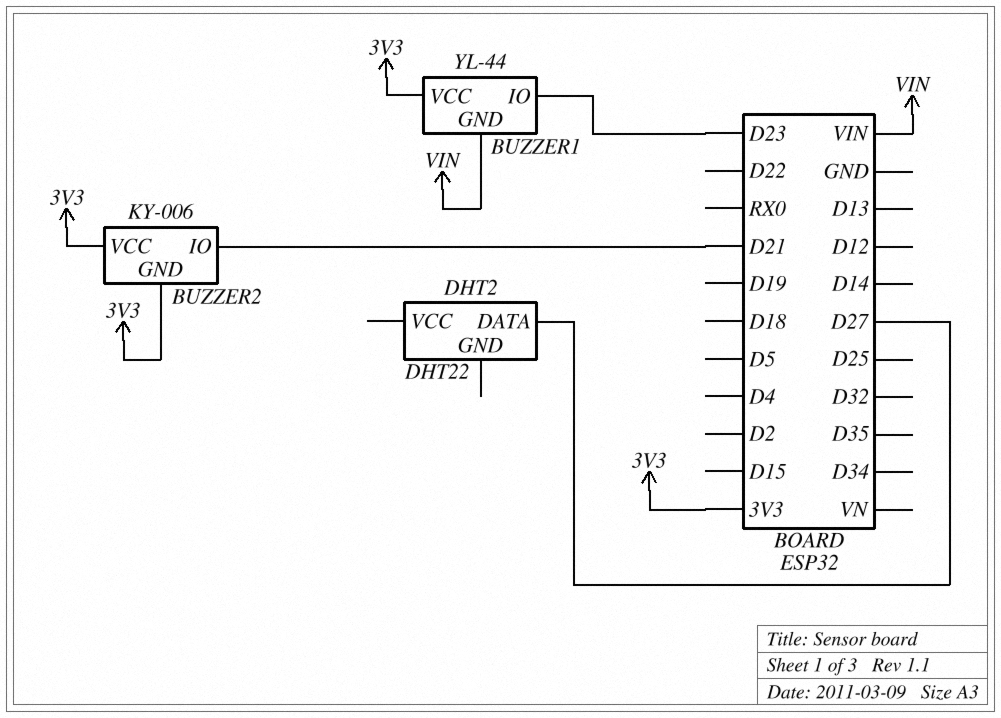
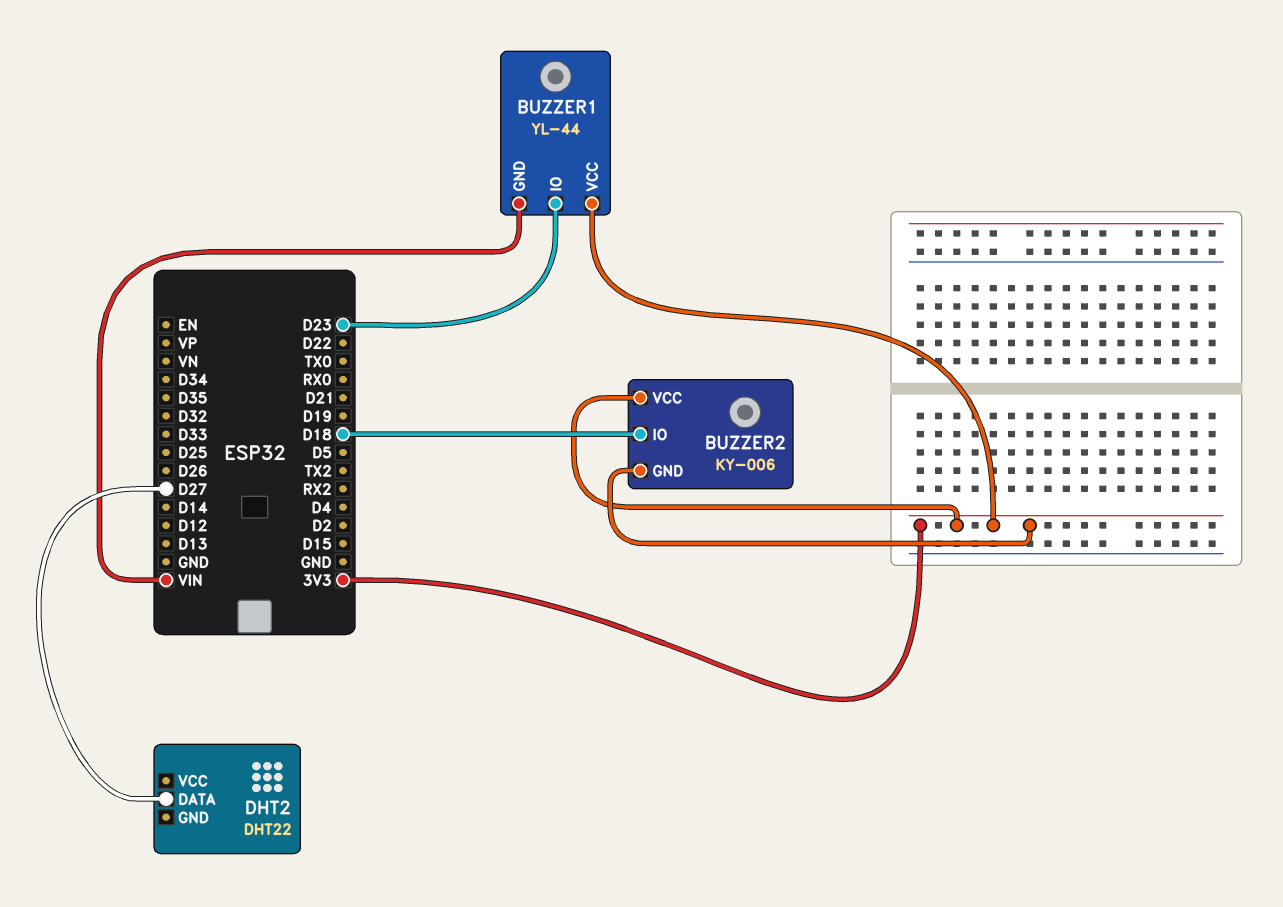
BUZZER2 pin IO: D21 -> D18

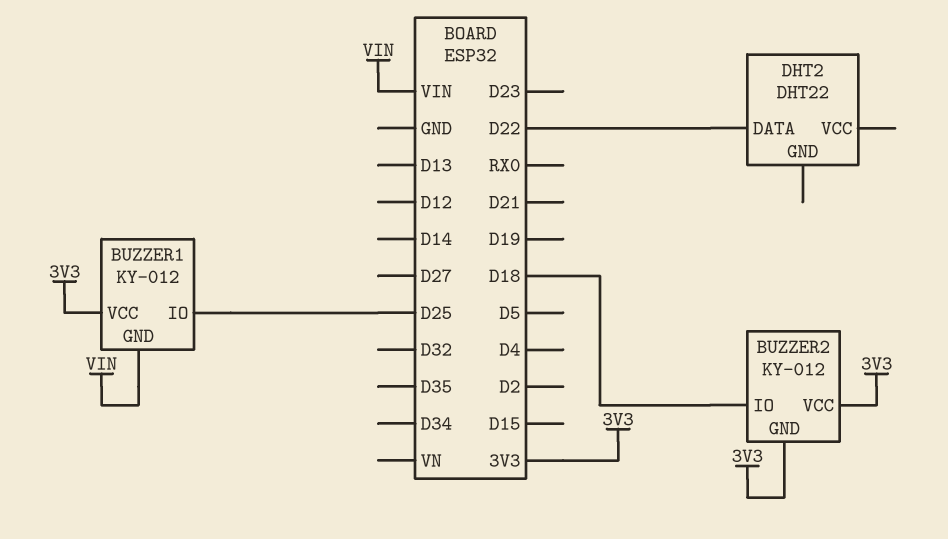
BUZZER1: YL-44 -> KY-012
BUZZER1 pin IO: D23 -> D25
BUZZER2: KY-006 -> KY-012
DHT2 pin DATA: D27 -> D22

